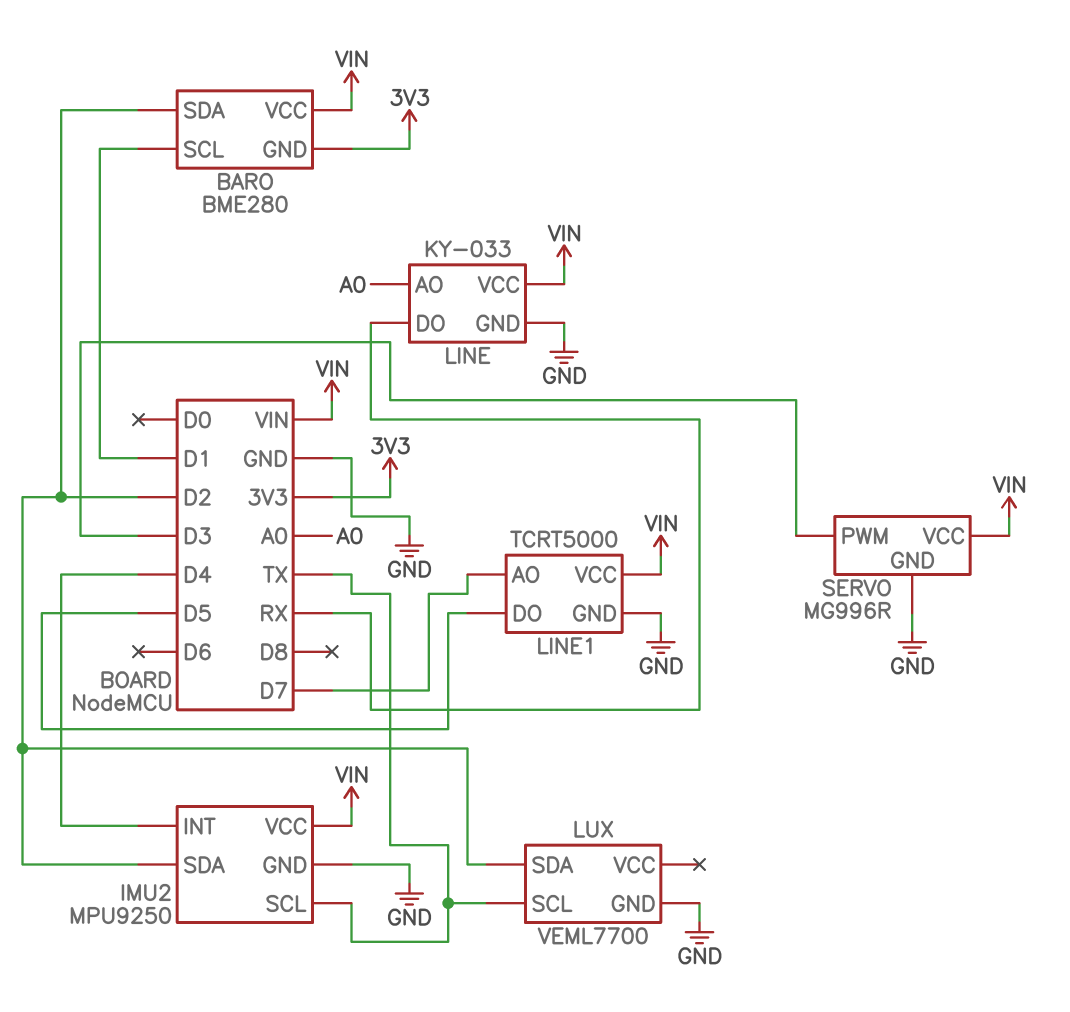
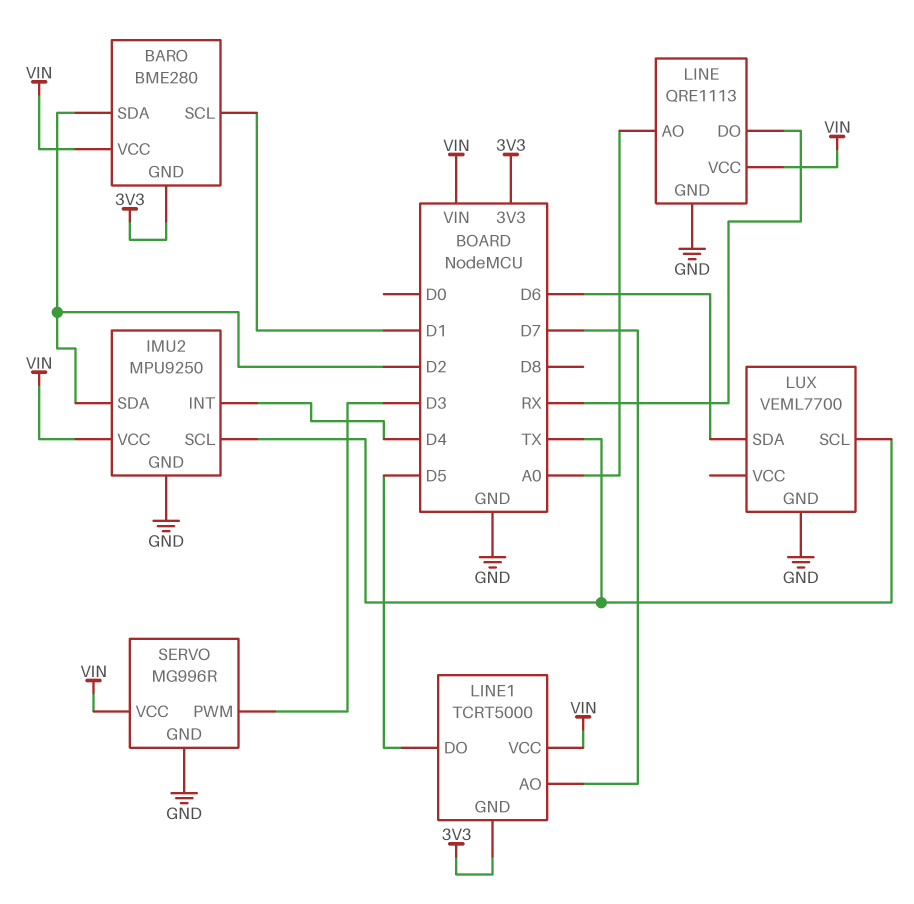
LINE: KY-033 -> QRE1113
LINE1 pin GND: GND -> 3V3
LUX pin SDA: D2 -> D6

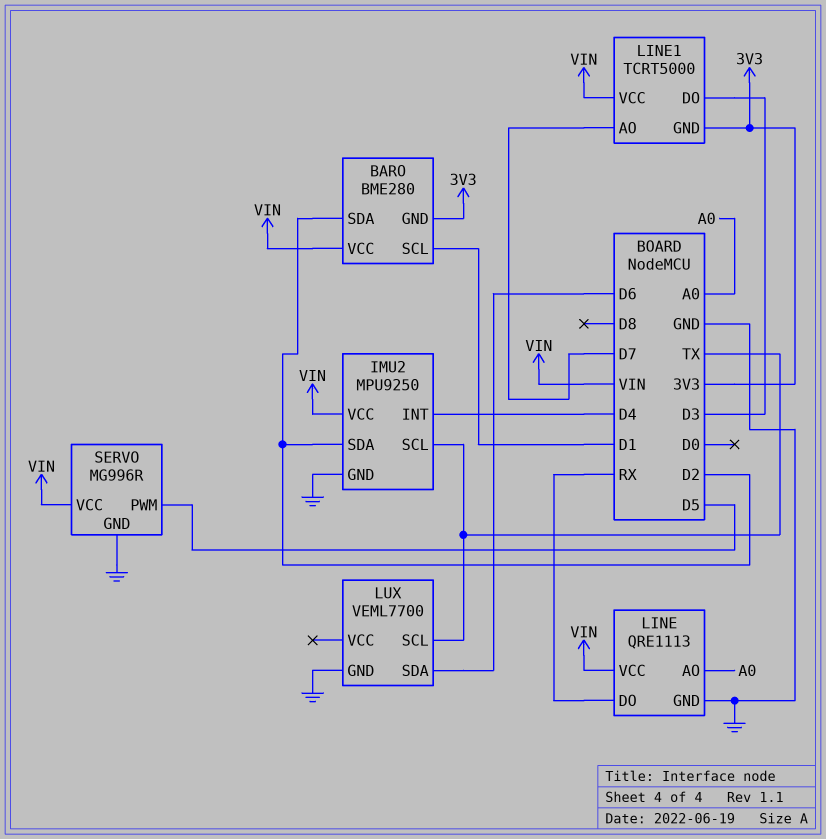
LINE1 pin DO: D5 -> D3
SERVO pin PWM: D3 -> D5

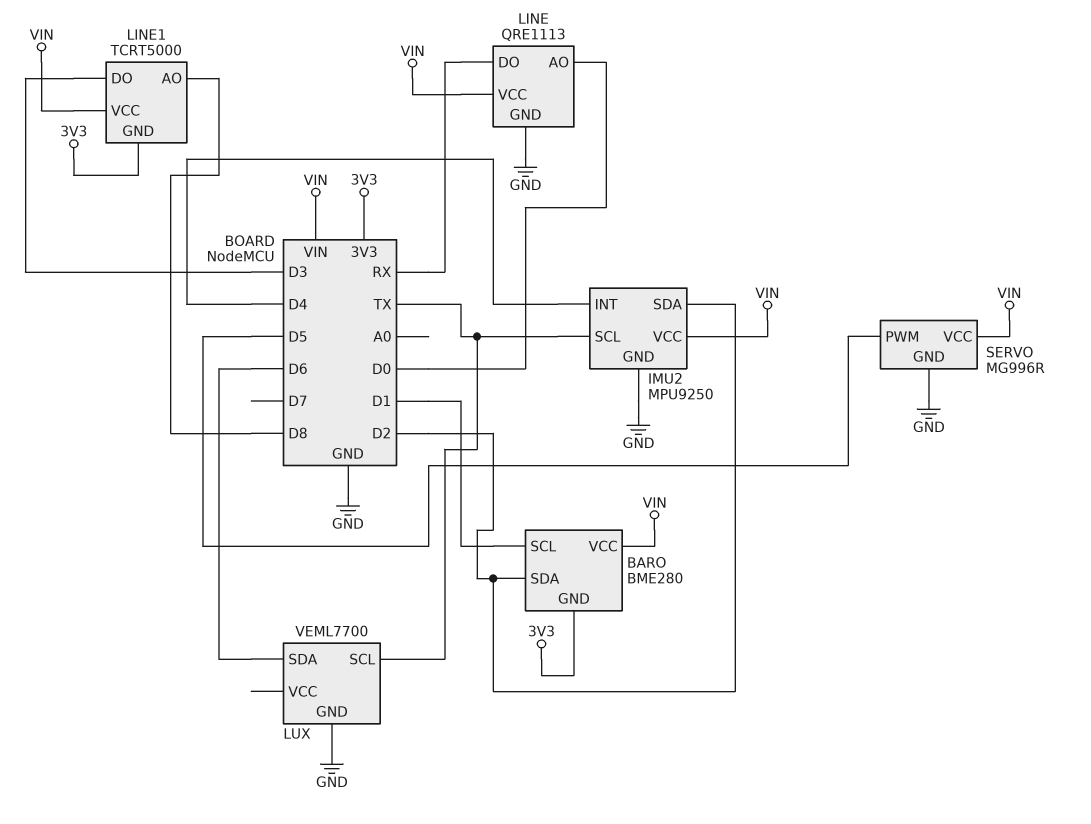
LINE pin AO: A0 -> D0
LINE1 pin AO: D7 -> D8

